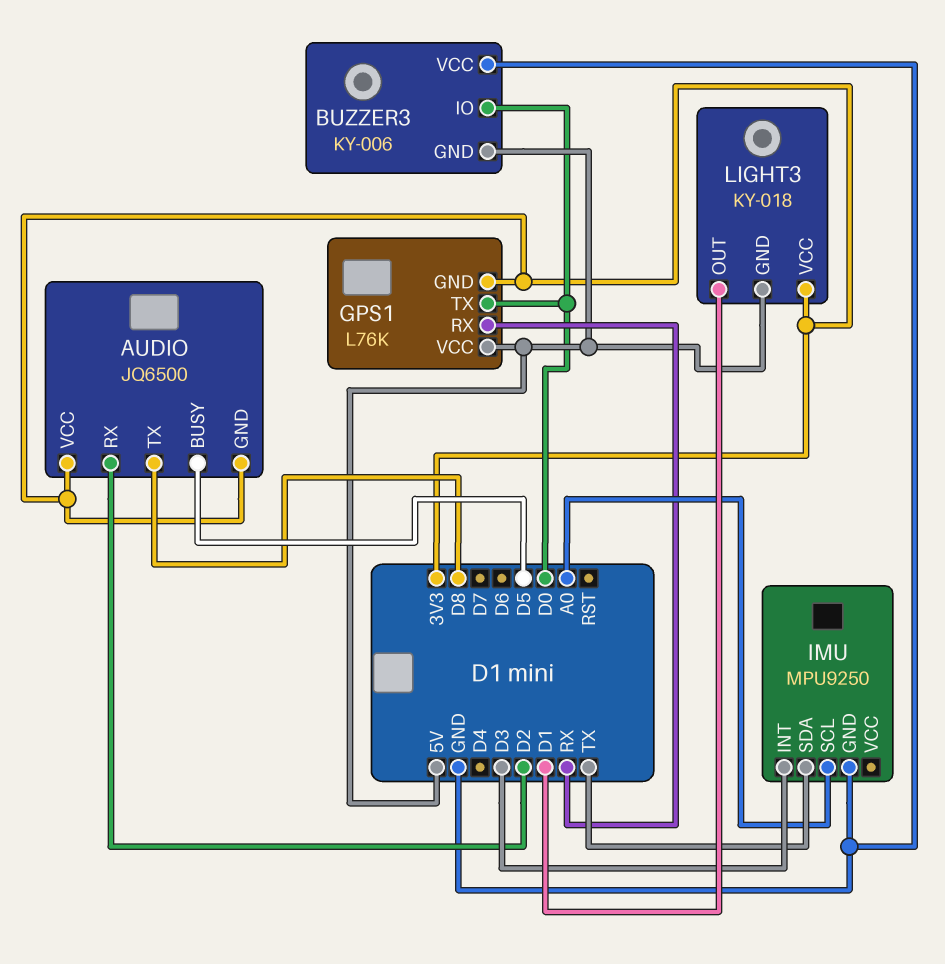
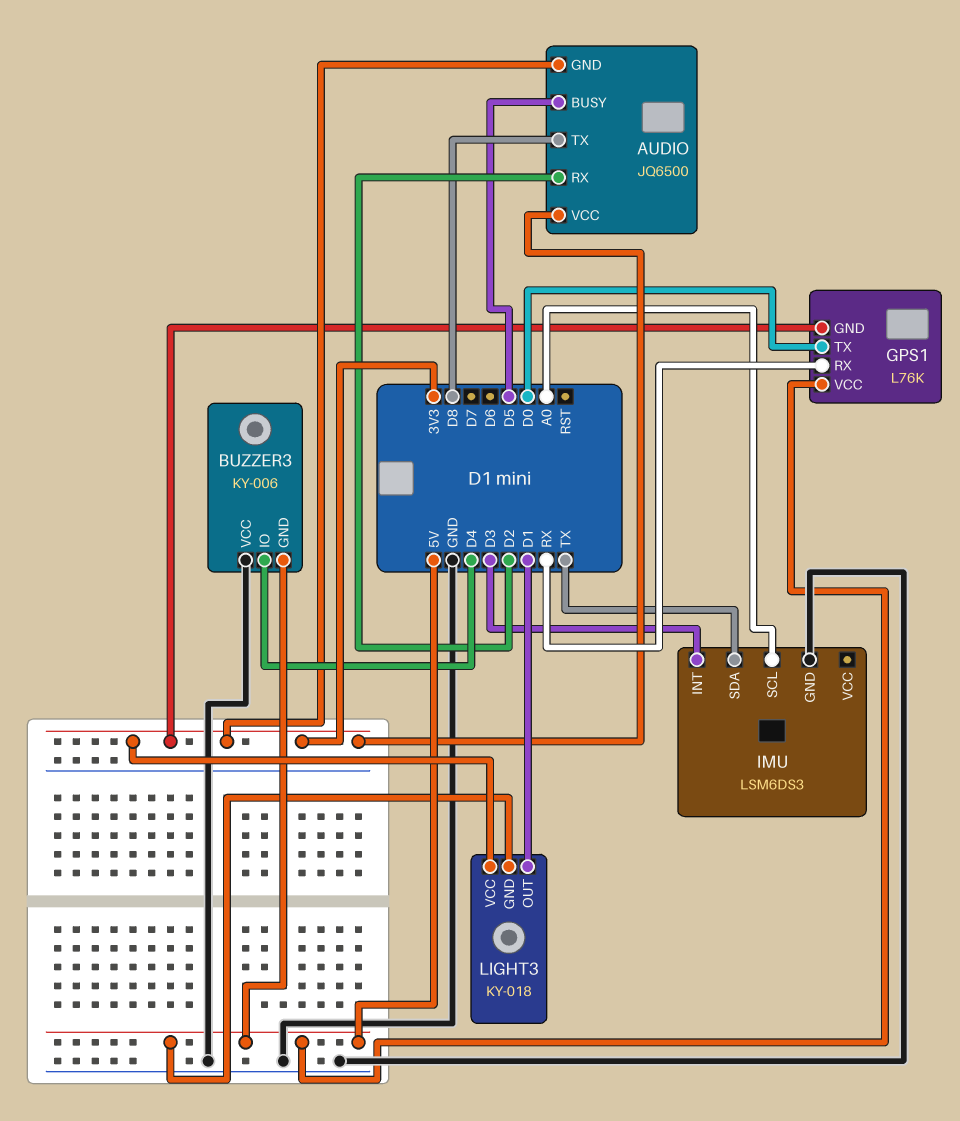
BUZZER3 pin IO: D0 -> D4
IMU: MPU9250 -> LSM6DS3

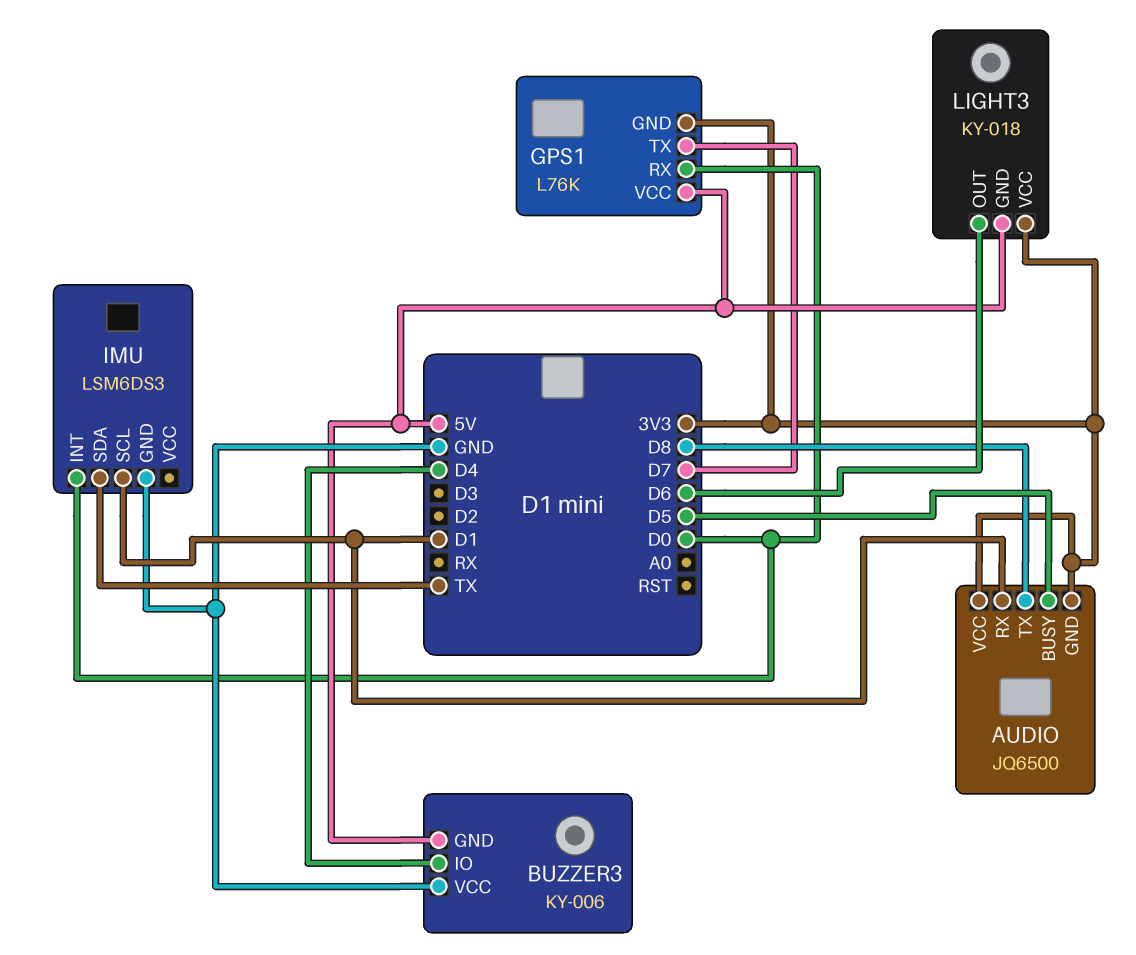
AUDIO pin RX: D2 -> D1
GPS1 pin RX: RX -> D0
GPS1 pin TX: D0 -> D7
IMU pin INT: D3 -> D0
IMU pin SCL: A0 -> D1
LIGHT3 pin OUT: D1 -> D6

